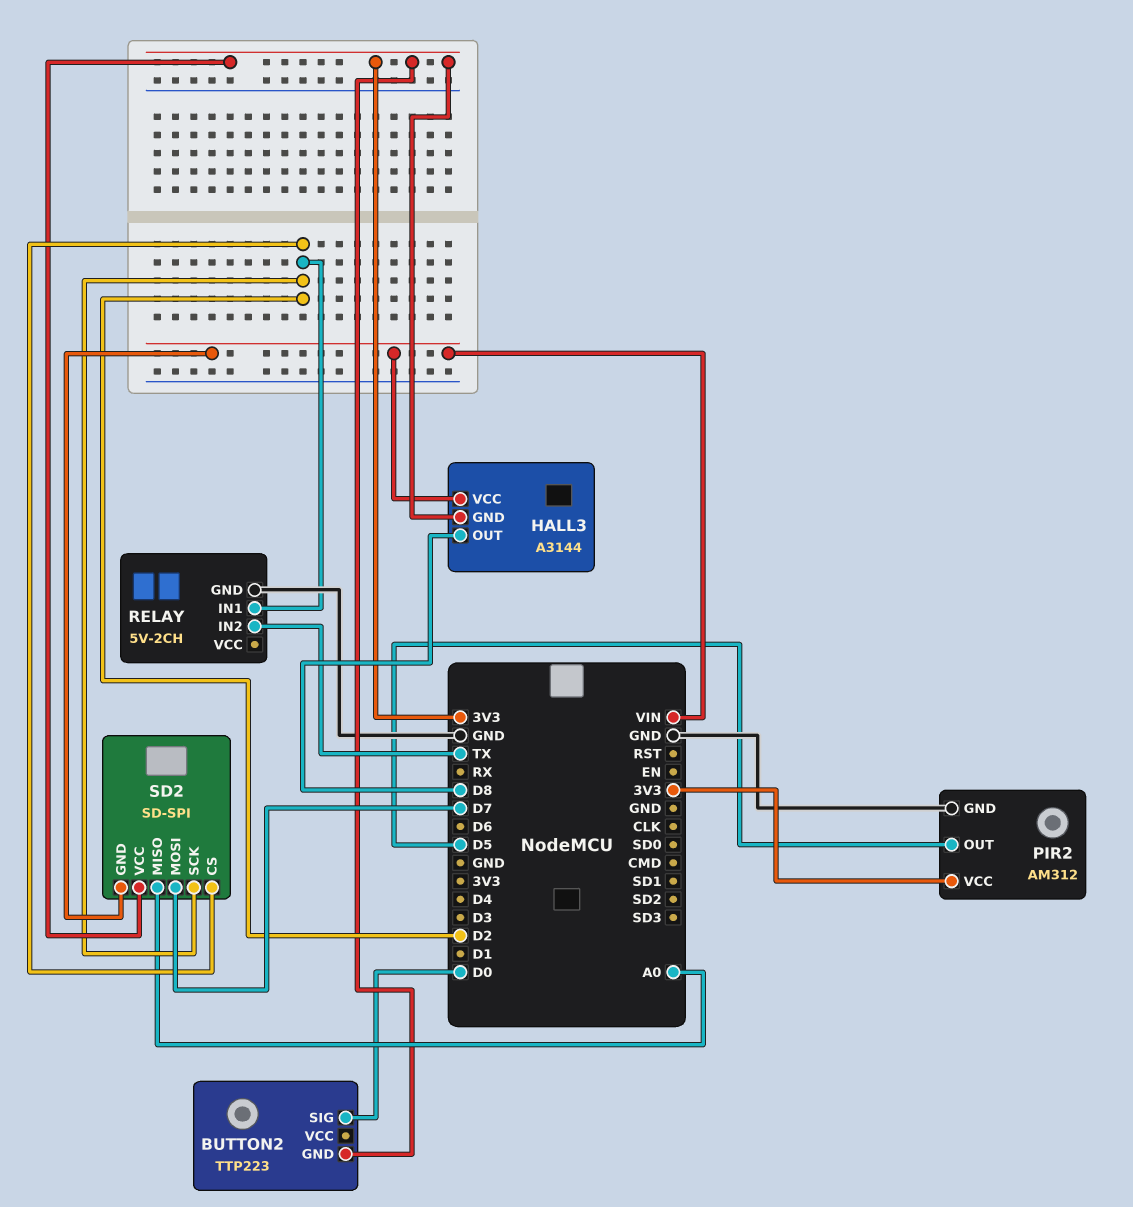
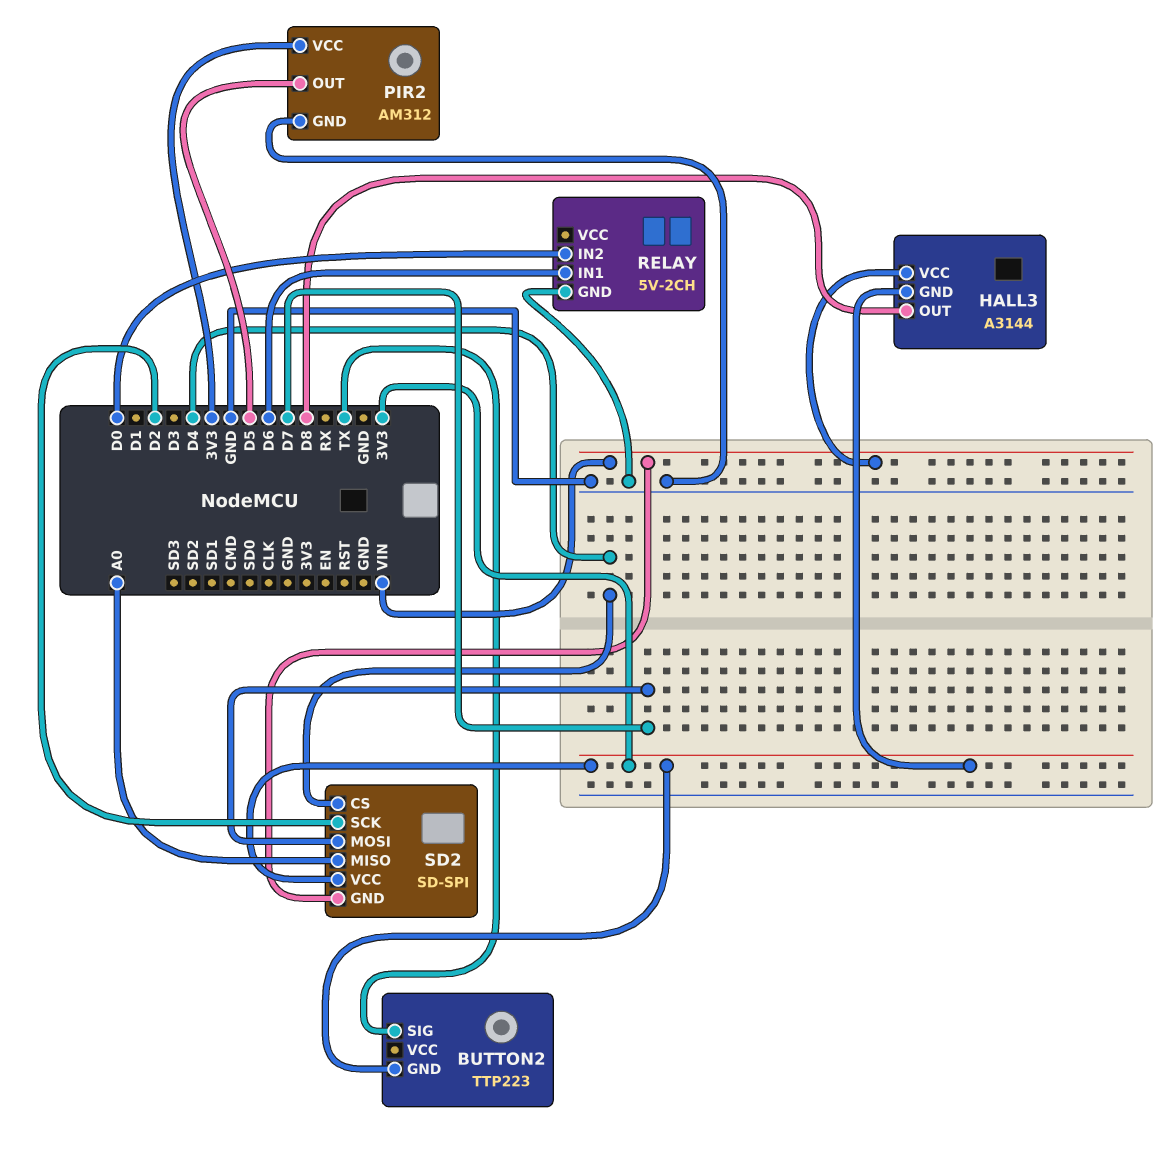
BUTTON2 pin SIG: D0 -> TX
RELAY pin IN1: D2 -> D6
RELAY pin IN2: TX -> D0
SD2 pin CS: D2 -> D4

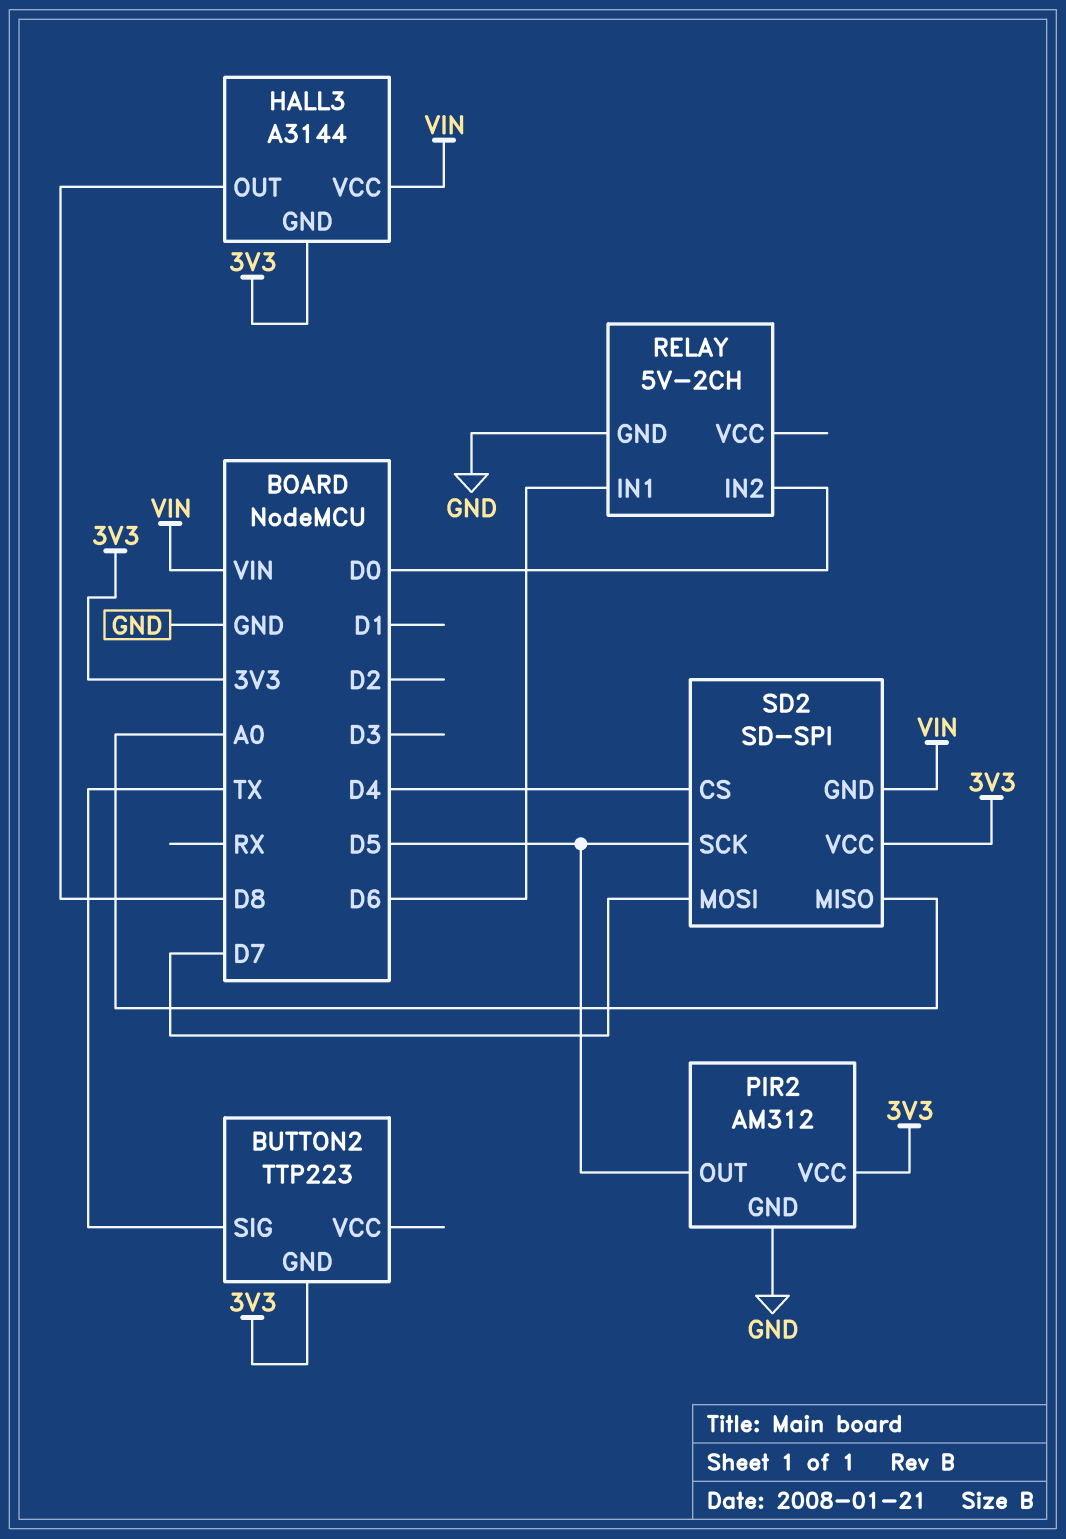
SD2 pin SCK: D2 -> D5

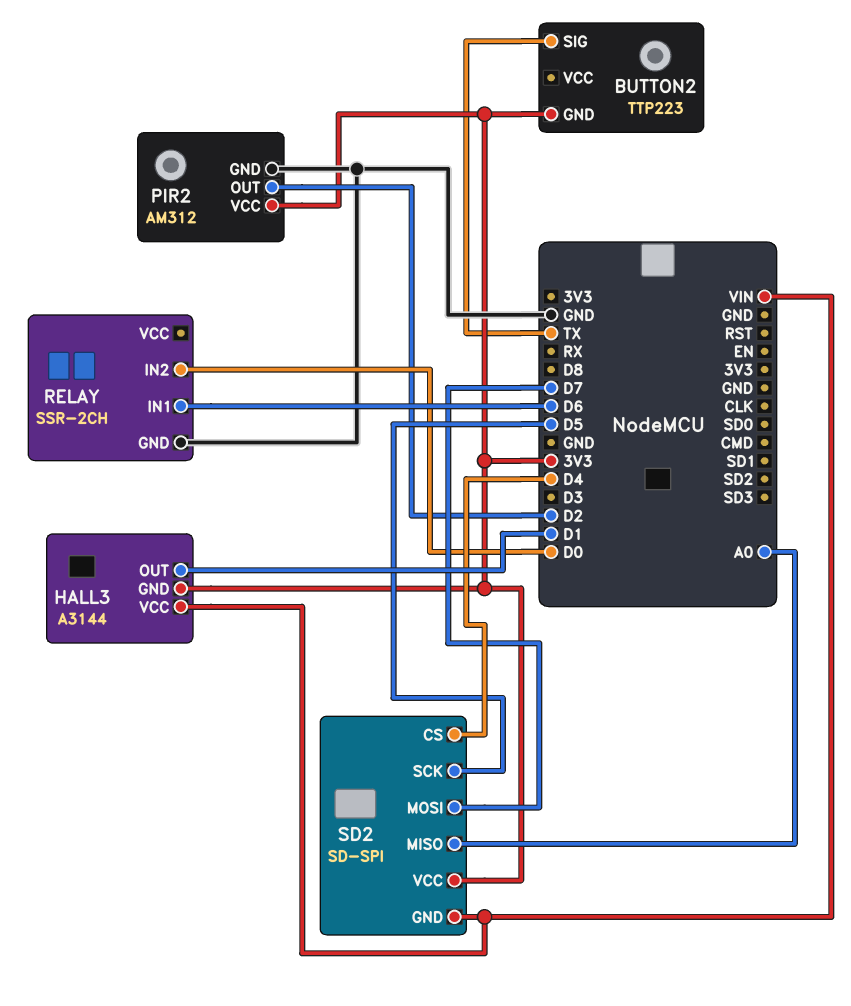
HALL3 pin OUT: D8 -> D1
PIR2 pin OUT: D5 -> D2
RELAY: 5V-2CH -> SSR-2CH

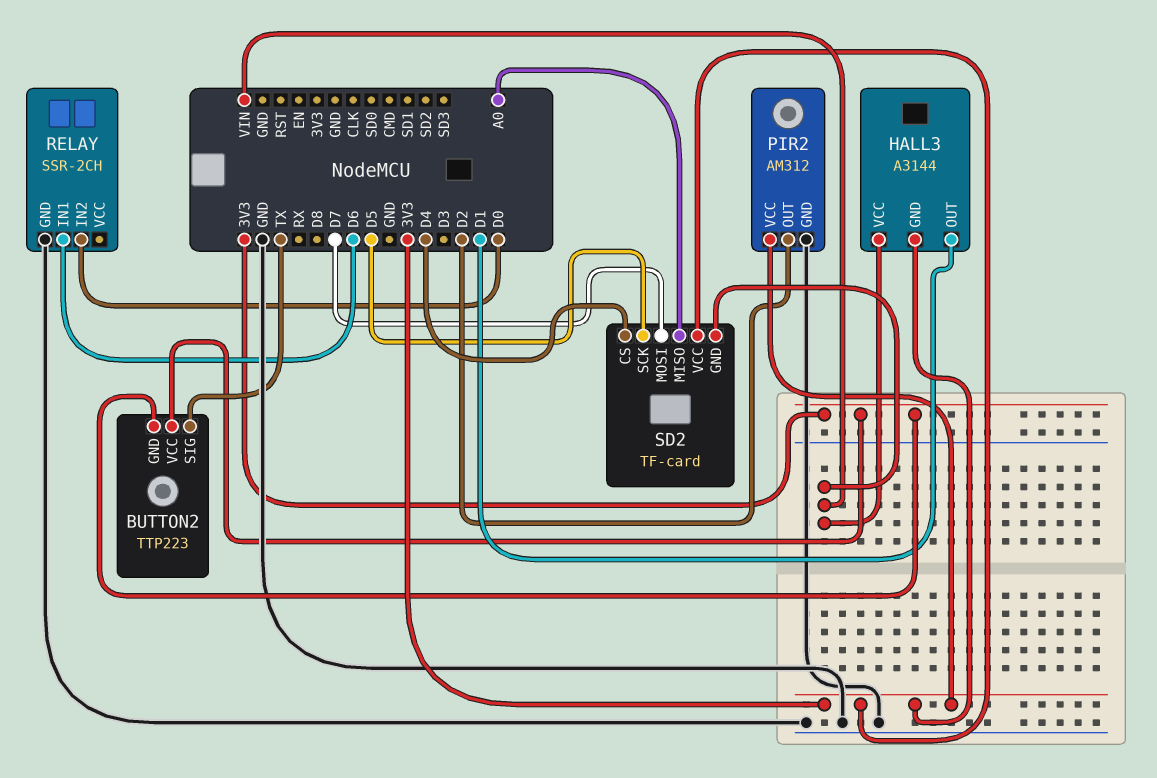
BUTTON2 pin VCC: none -> 3V3
SD2: SD-SPI -> TF-card

